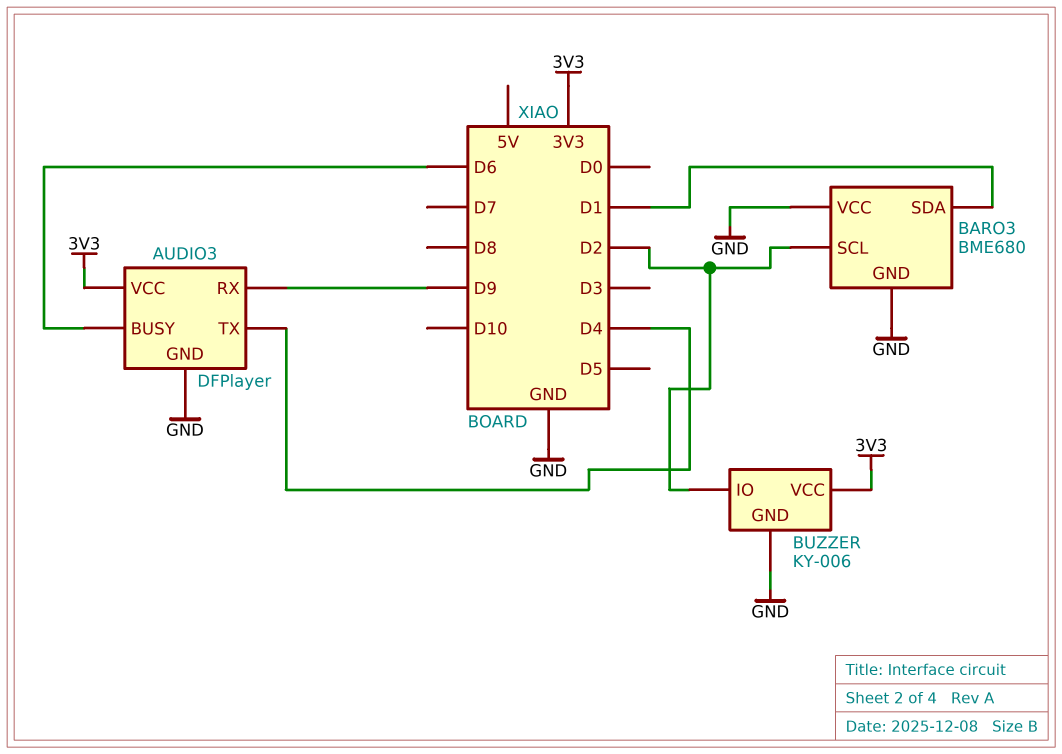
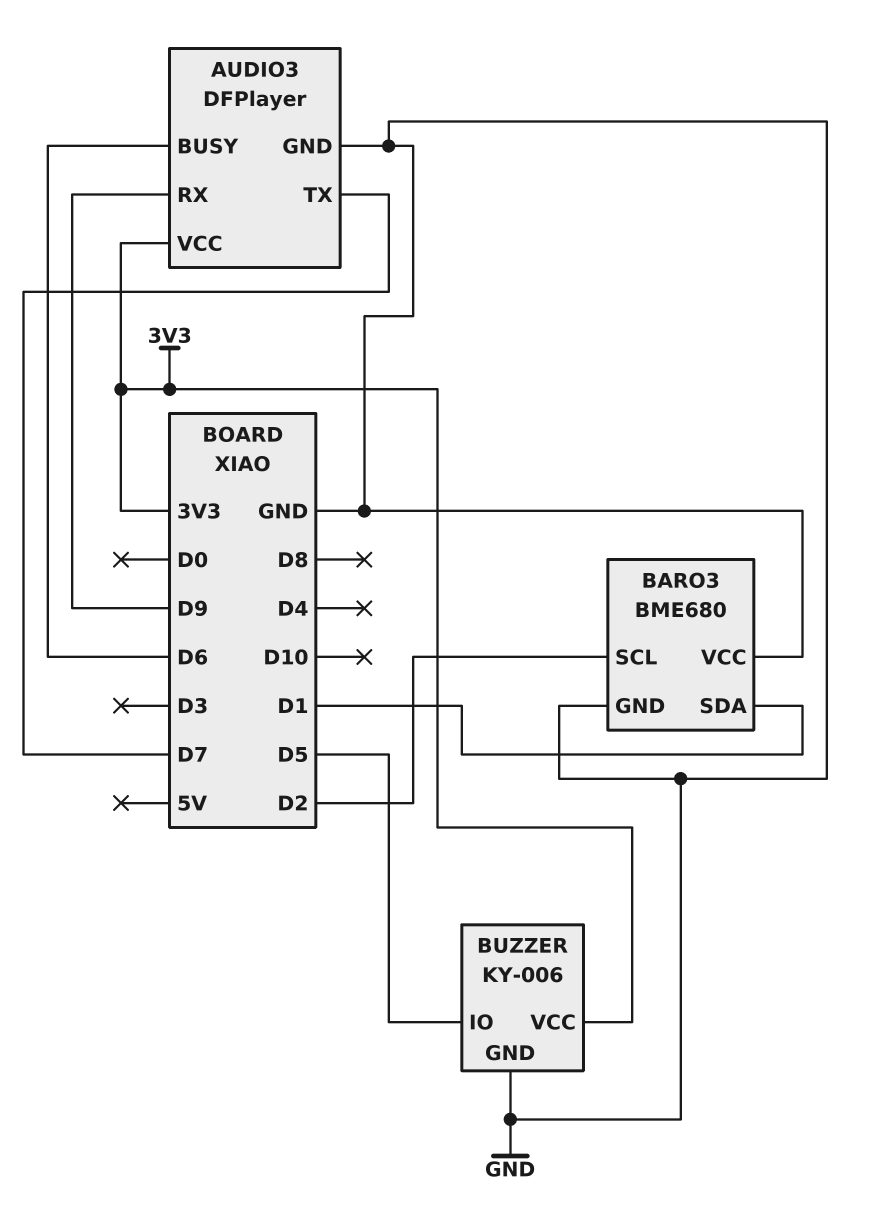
AUDIO3 pin TX: D4 -> D7
BUZZER pin IO: D2 -> D5

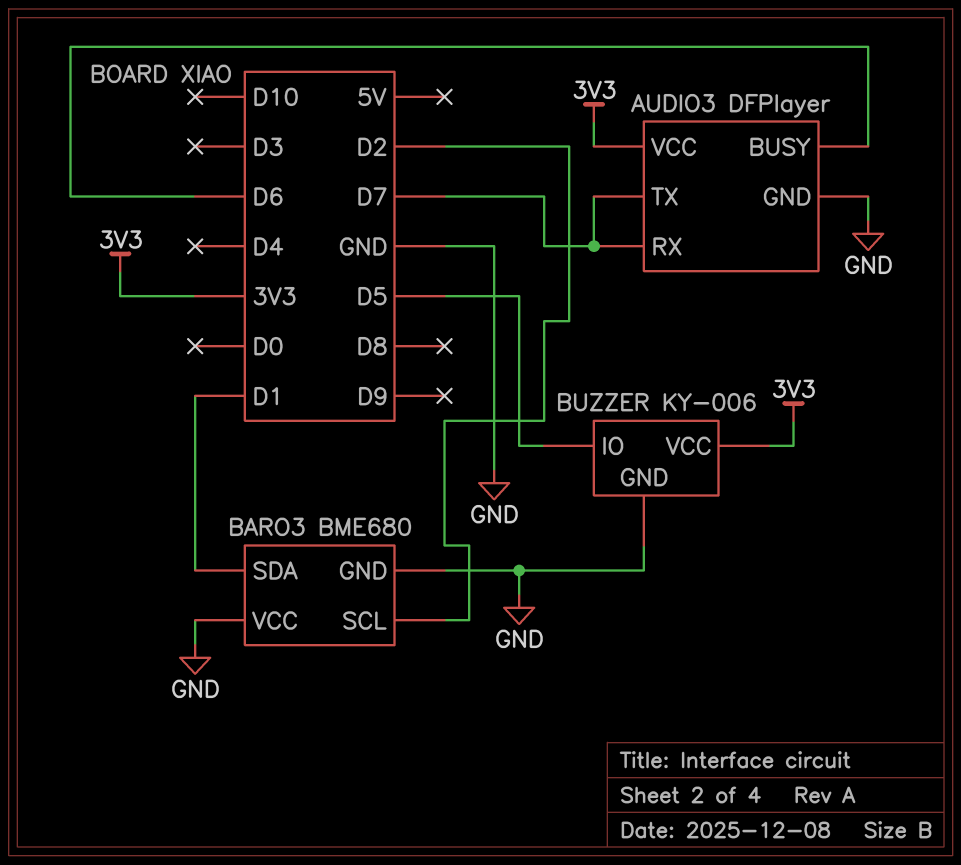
AUDIO3 pin RX: D9 -> D7

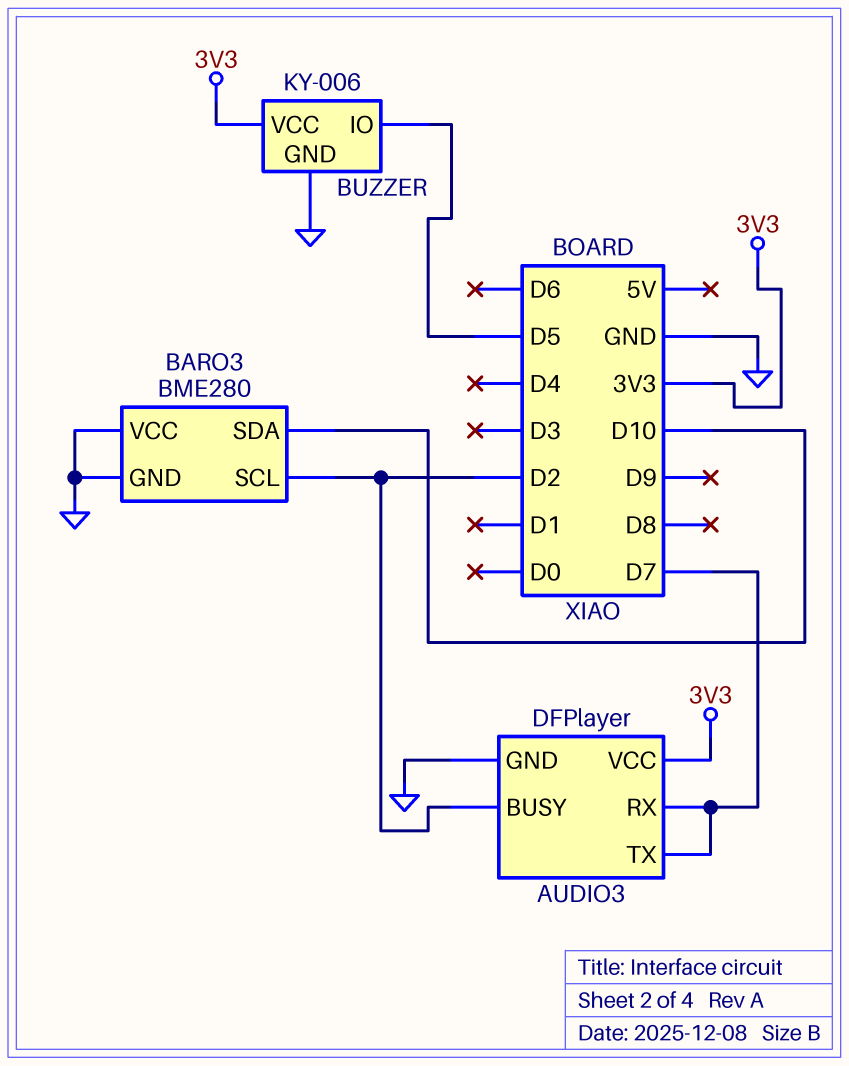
AUDIO3 pin BUSY: D6 -> D2
BARO3: BME680 -> BME280
BARO3 pin SDA: D1 -> D10

